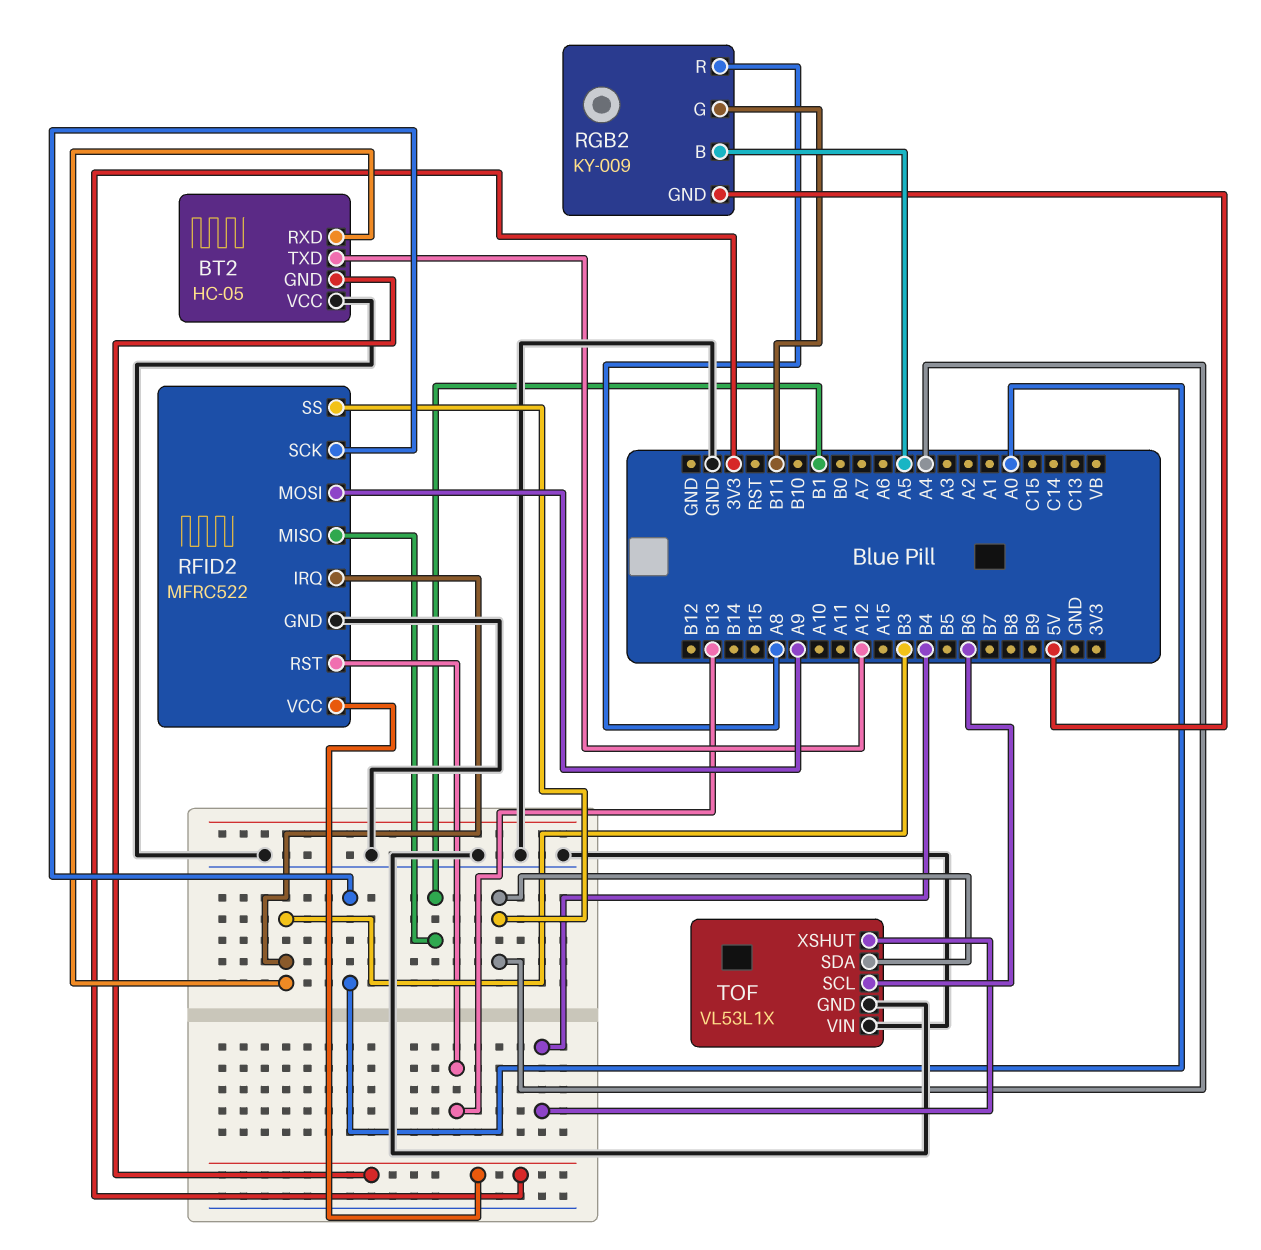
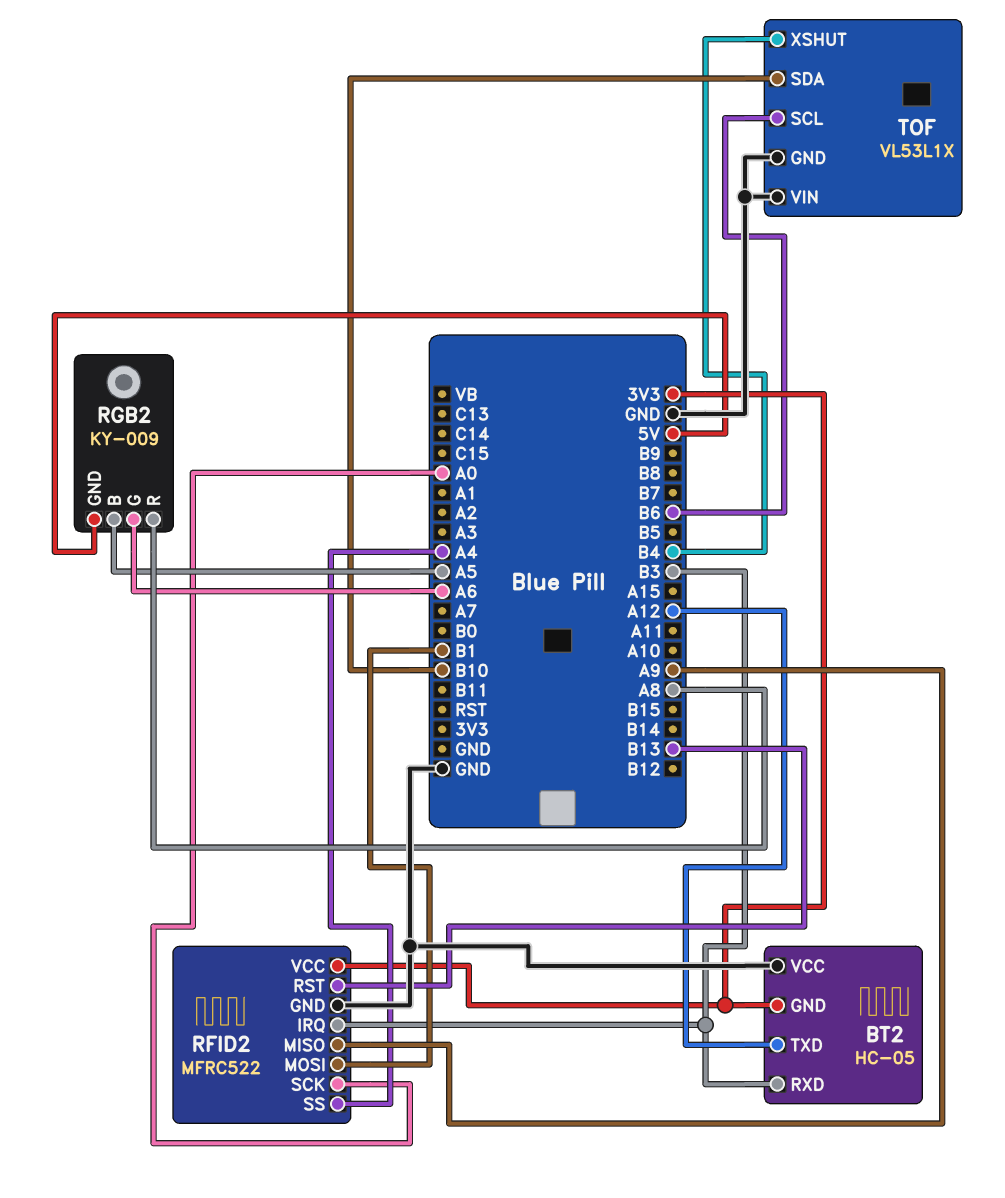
RFID2 pin MISO: B1 -> A9
RFID2 pin MOSI: A9 -> B1
RGB2 pin G: B11 -> A6
TOF pin SDA: A4 -> B10

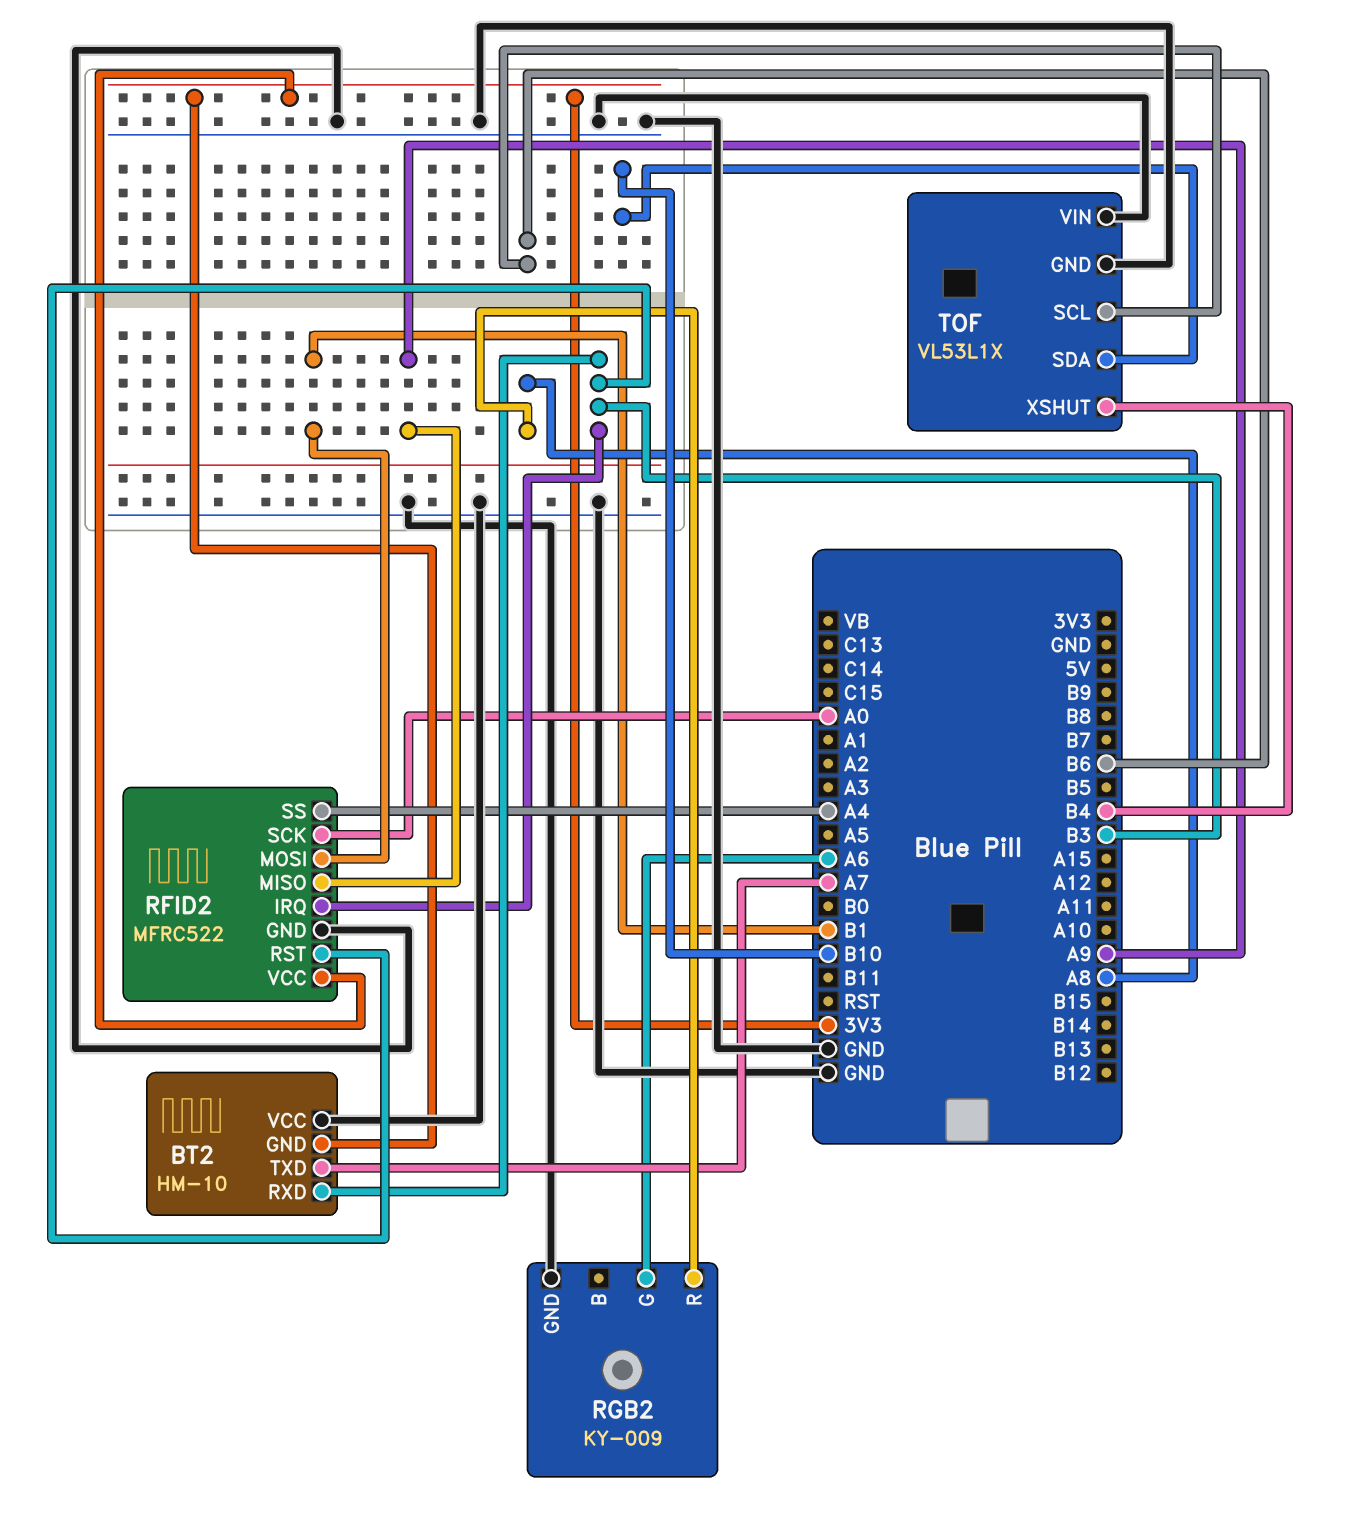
BT2: HC-05 -> HM-10
BT2 pin TXD: A12 -> A7
RFID2 pin RST: B13 -> B3
RGB2 pin B: A5 -> none
RGB2 pin GND: 5V -> GND

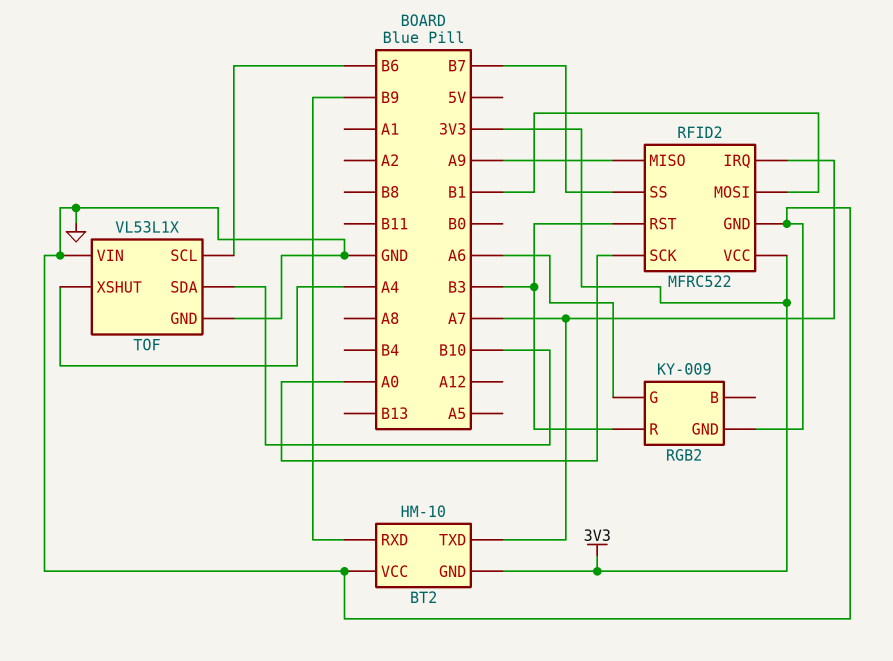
BT2 pin RXD: B3 -> B9
RFID2 pin IRQ: B3 -> A7
RFID2 pin SS: A4 -> B7
RGB2 pin R: A8 -> B3
TOF pin XSHUT: B4 -> A4

